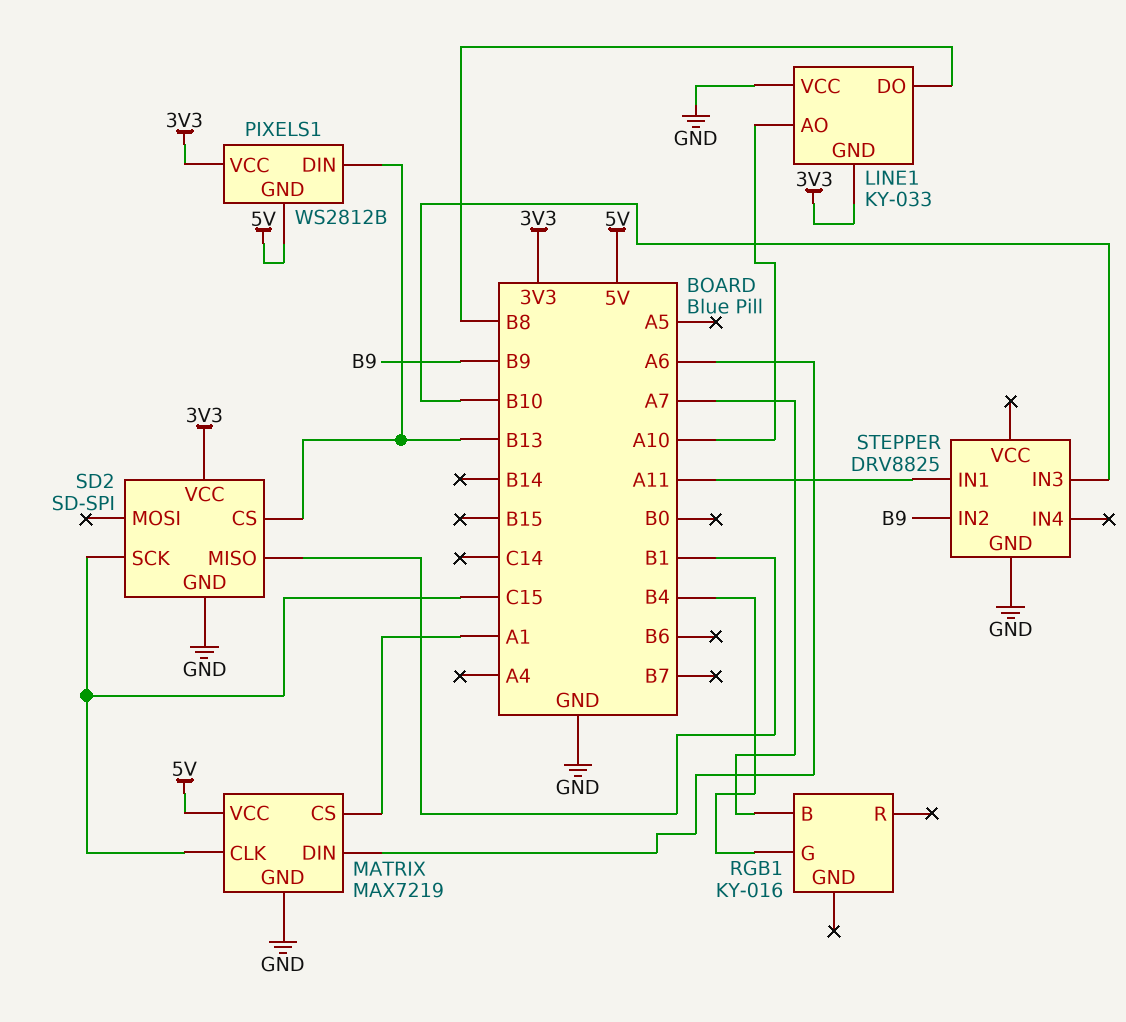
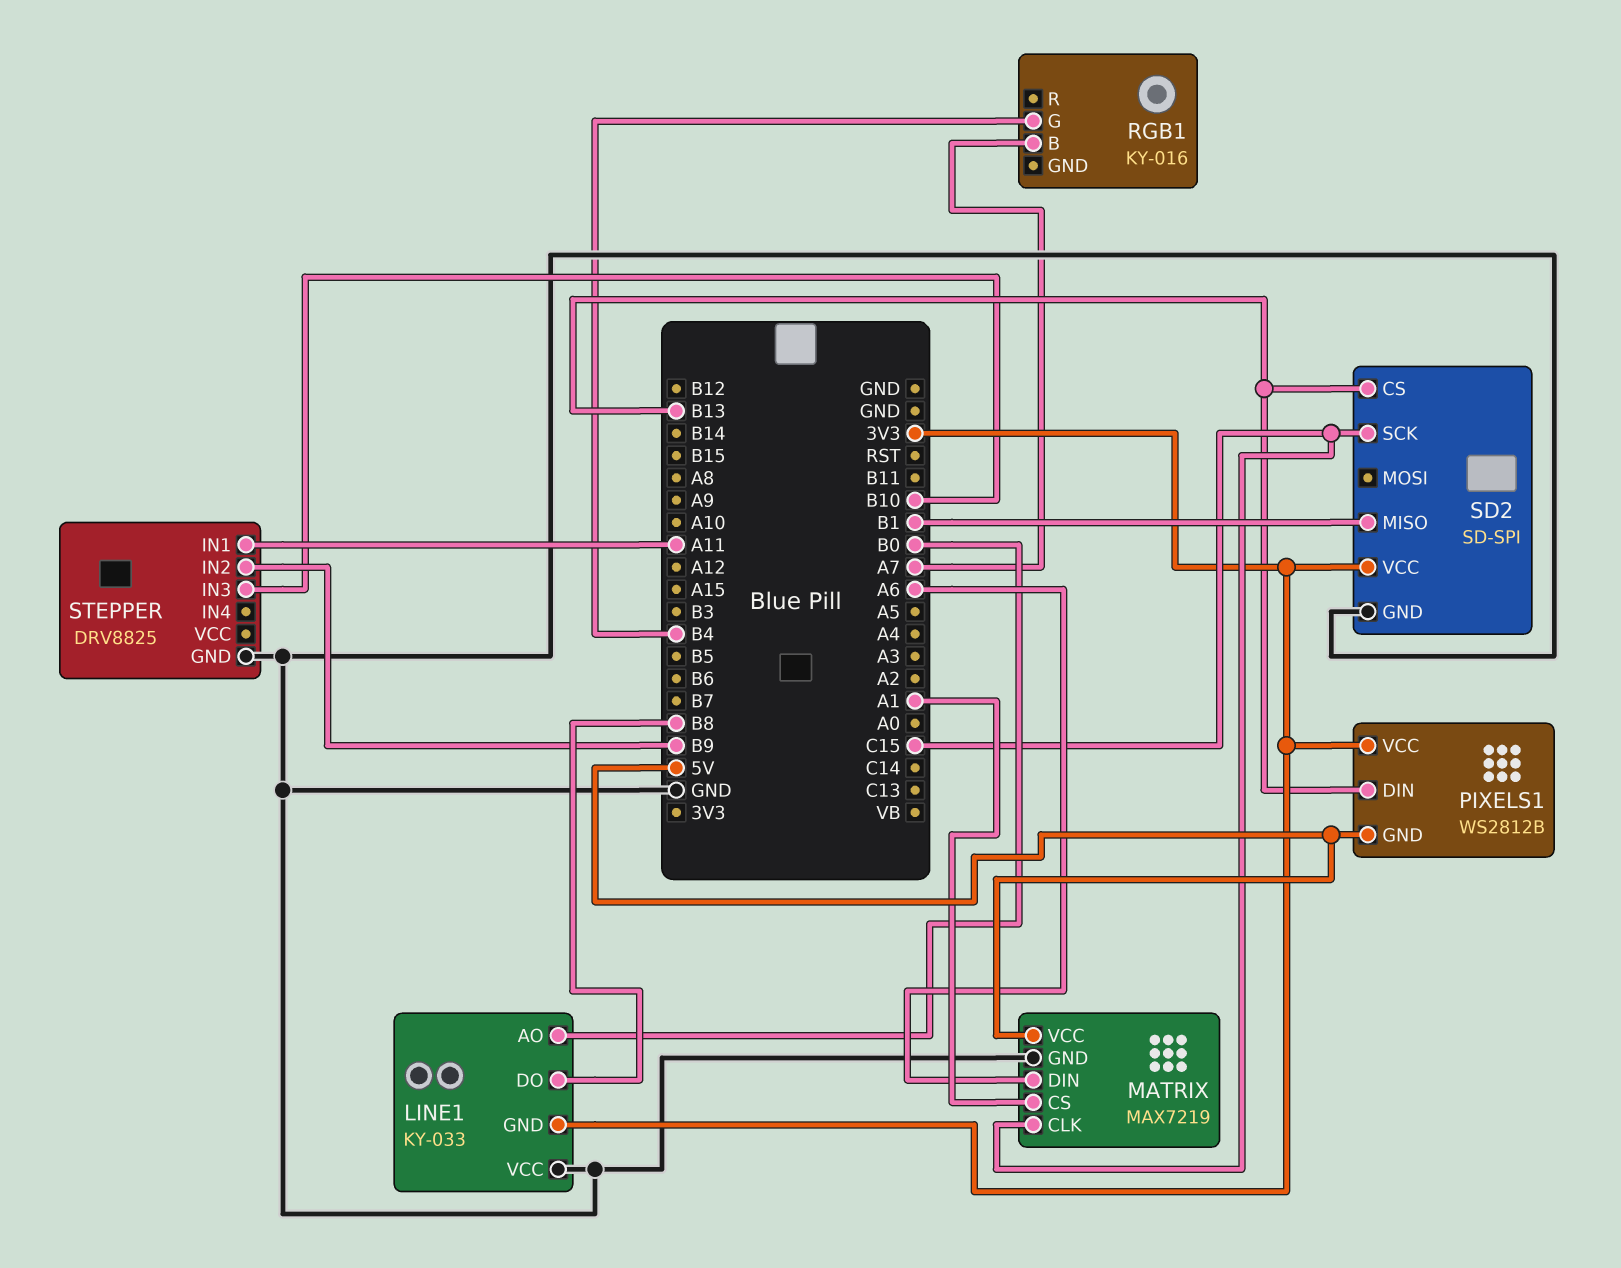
LINE1 pin AO: A10 -> B0

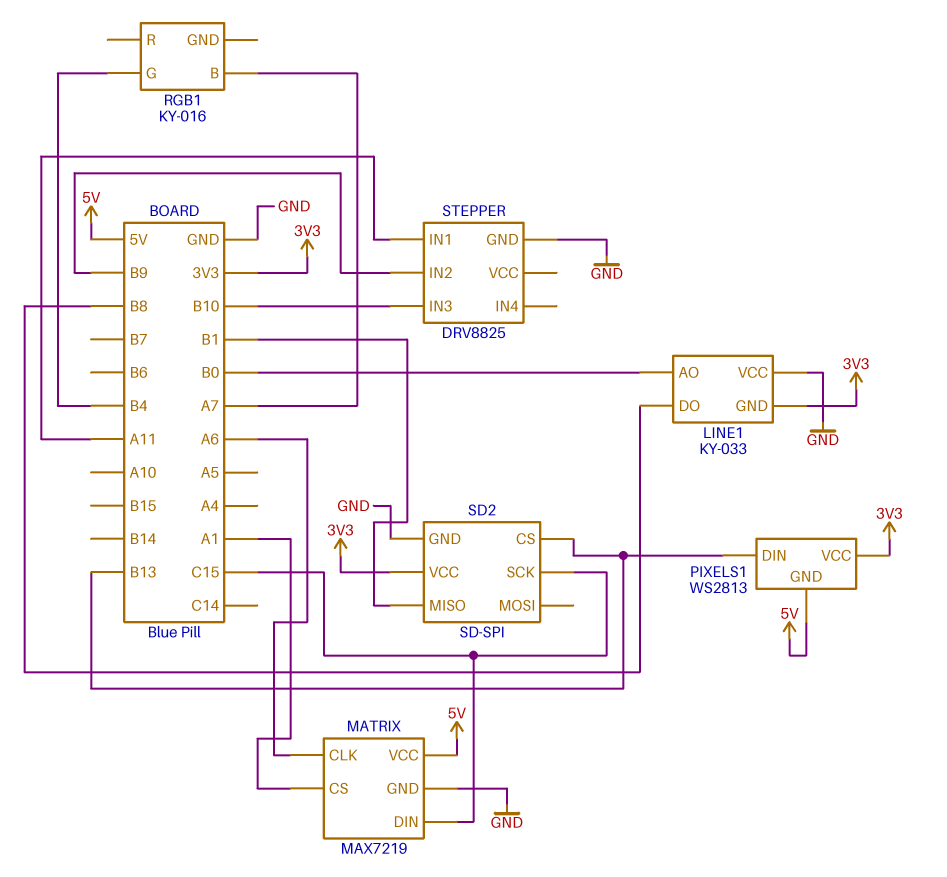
MATRIX pin CLK: C15 -> A6
MATRIX pin DIN: A6 -> C15
PIXELS1: WS2812B -> WS2813

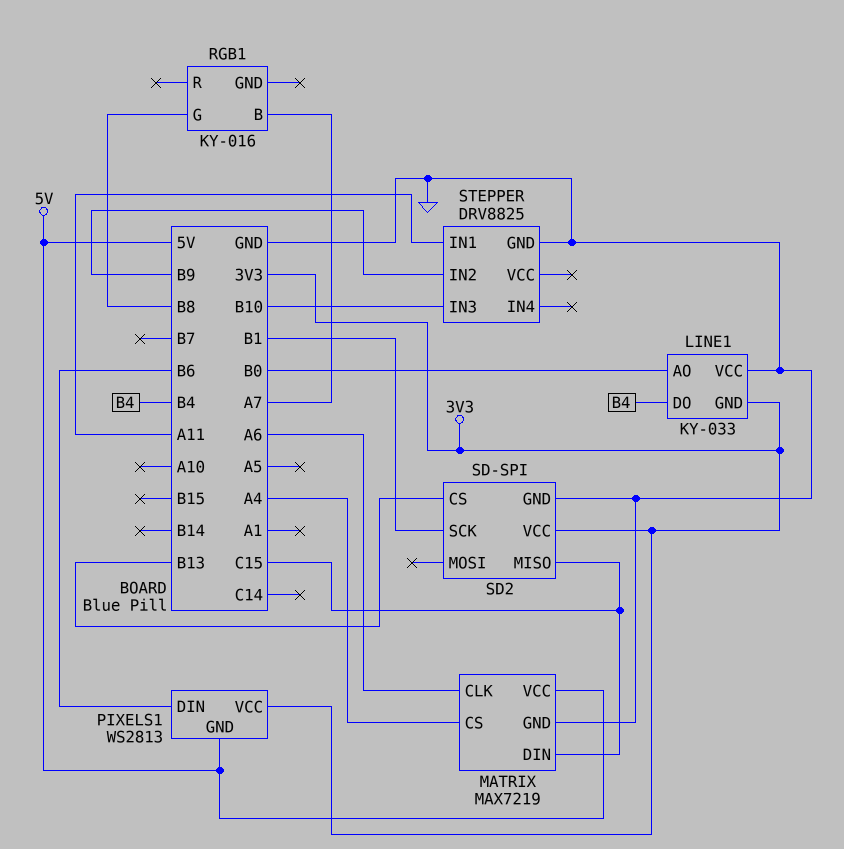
LINE1 pin DO: B8 -> B4
MATRIX pin CS: A1 -> A4
PIXELS1 pin DIN: B13 -> B6
RGB1 pin G: B4 -> B8
SD2 pin MISO: B1 -> C15
SD2 pin SCK: C15 -> B1

